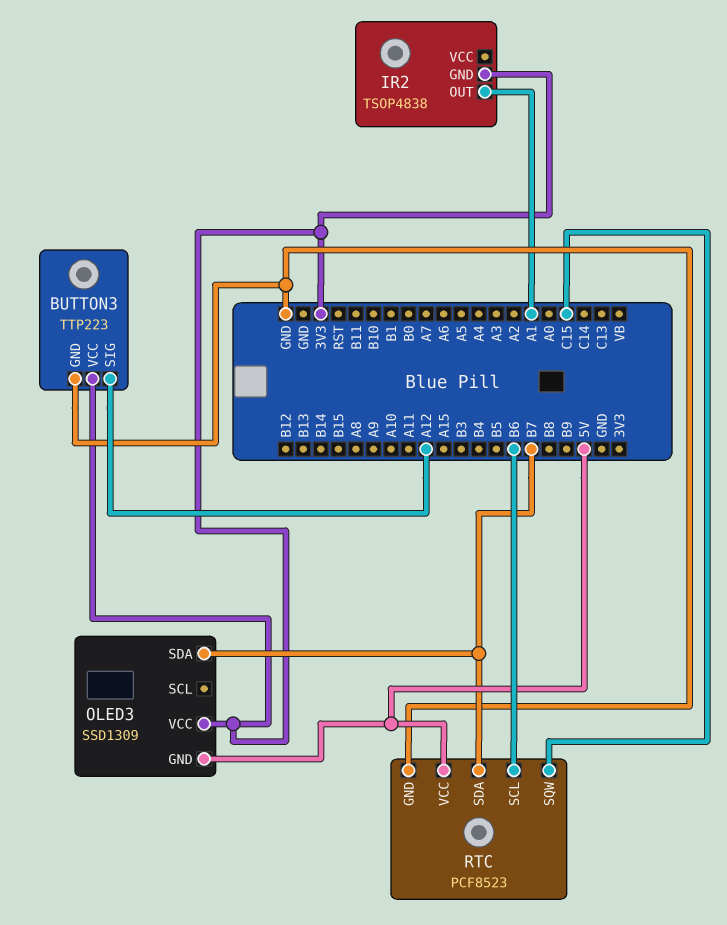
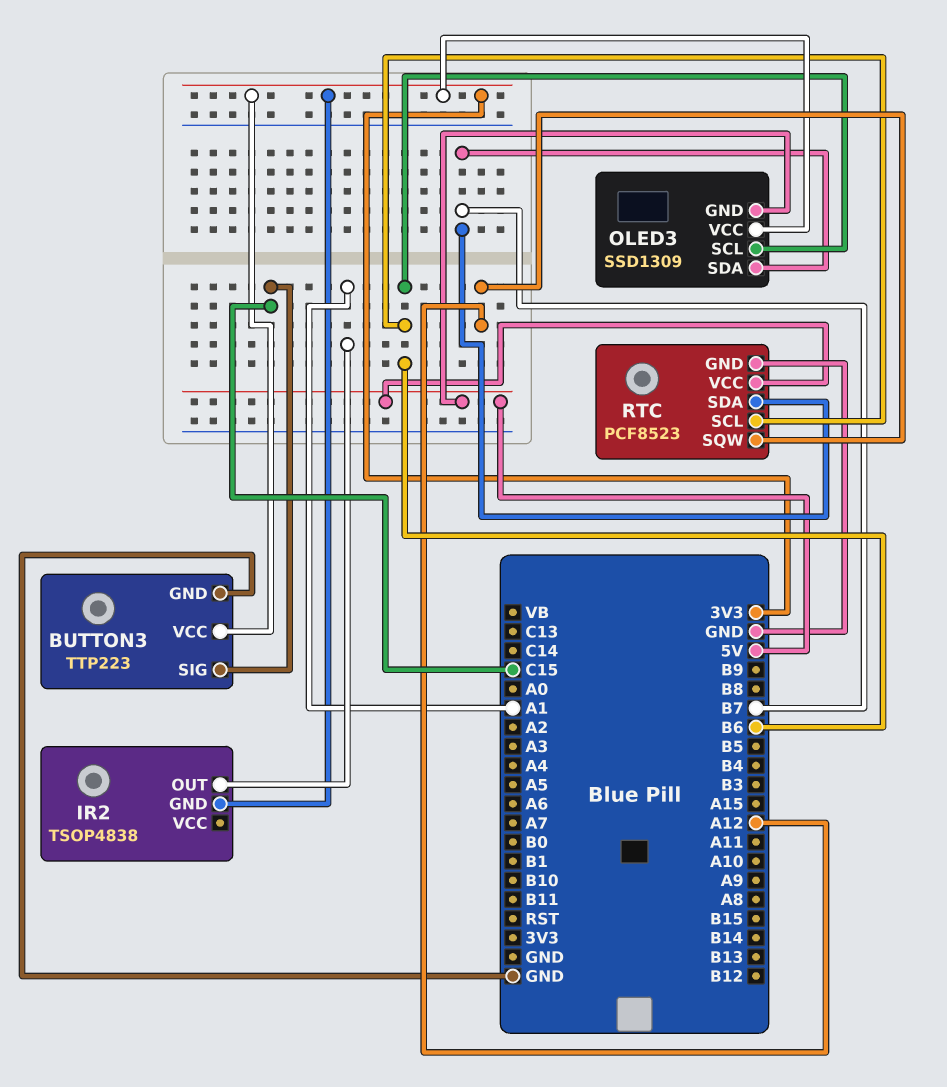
BUTTON3 pin SIG: A12 -> C15
OLED3 pin SCL: none -> B6
RTC pin SQW: C15 -> A12

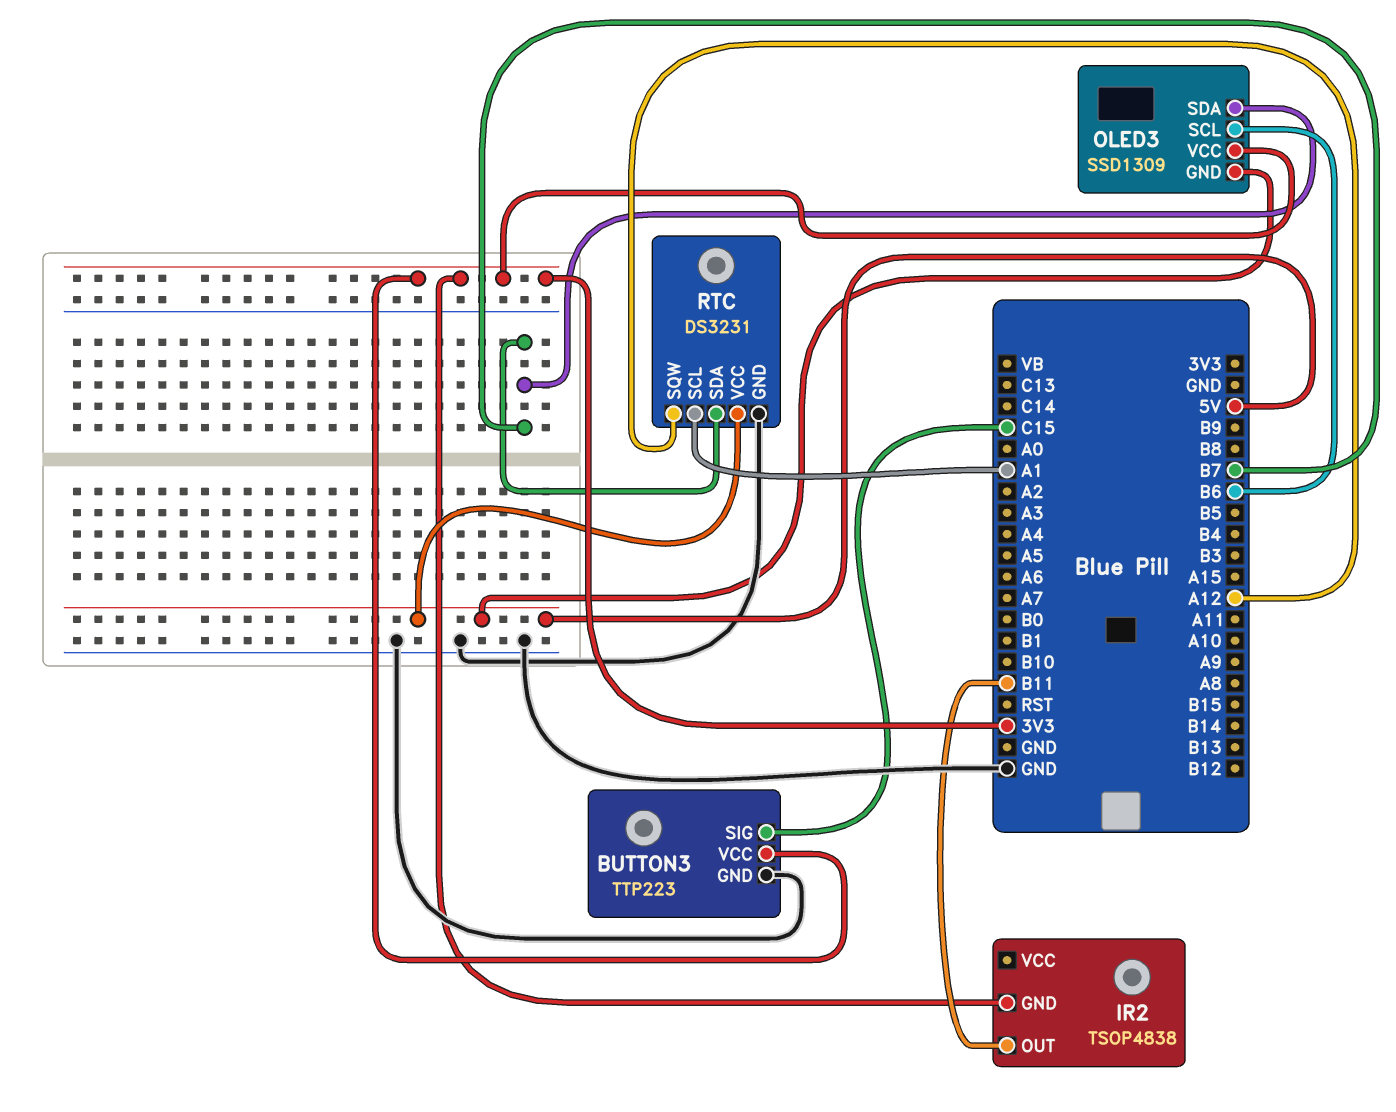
IR2 pin OUT: A1 -> B11
RTC: PCF8523 -> DS3231
RTC pin SCL: B6 -> A1

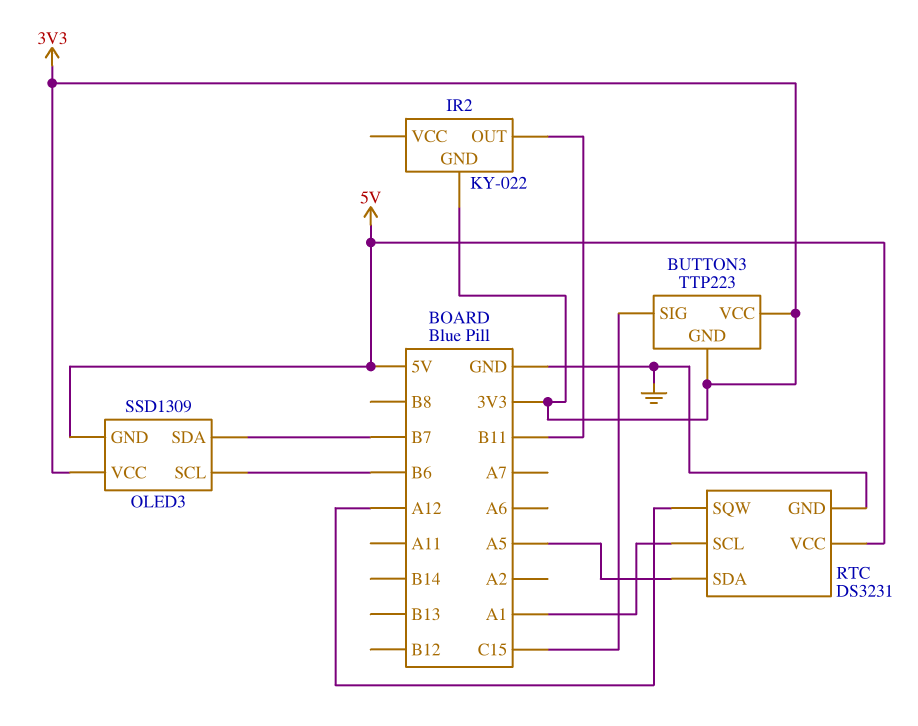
BUTTON3 pin GND: GND -> 3V3
IR2: TSOP4838 -> KY-022
RTC pin SDA: B7 -> A5

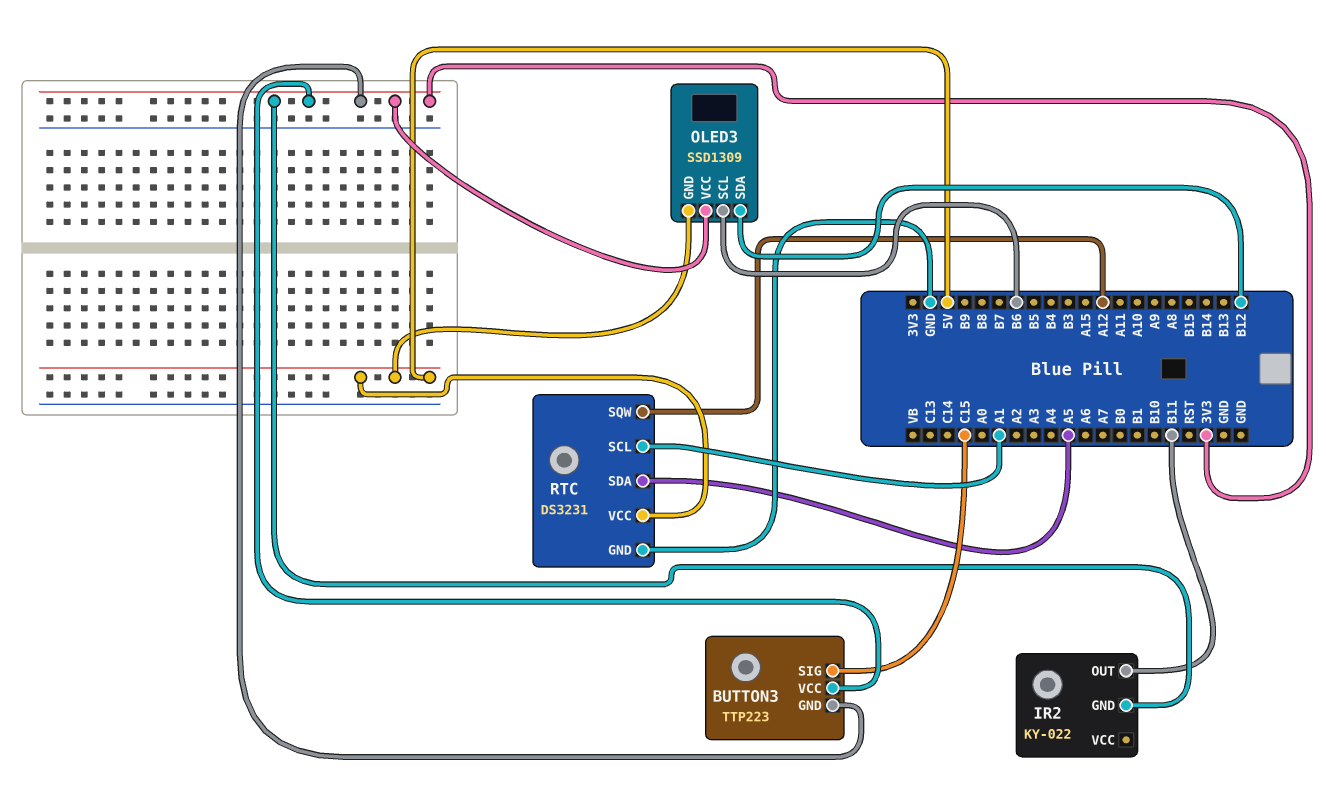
OLED3 pin SDA: B7 -> B12

